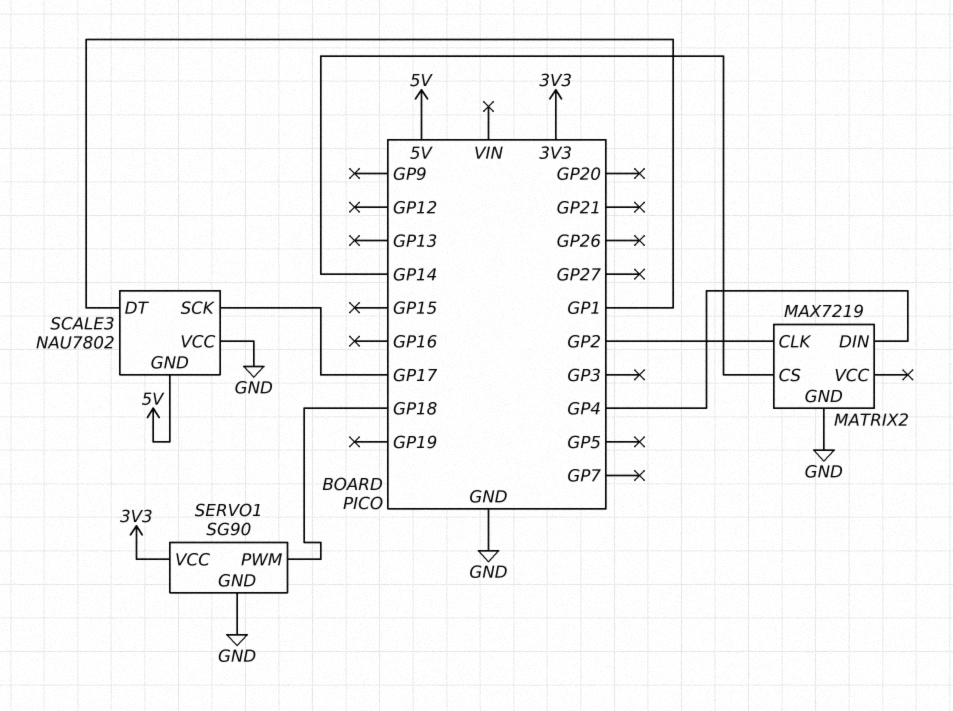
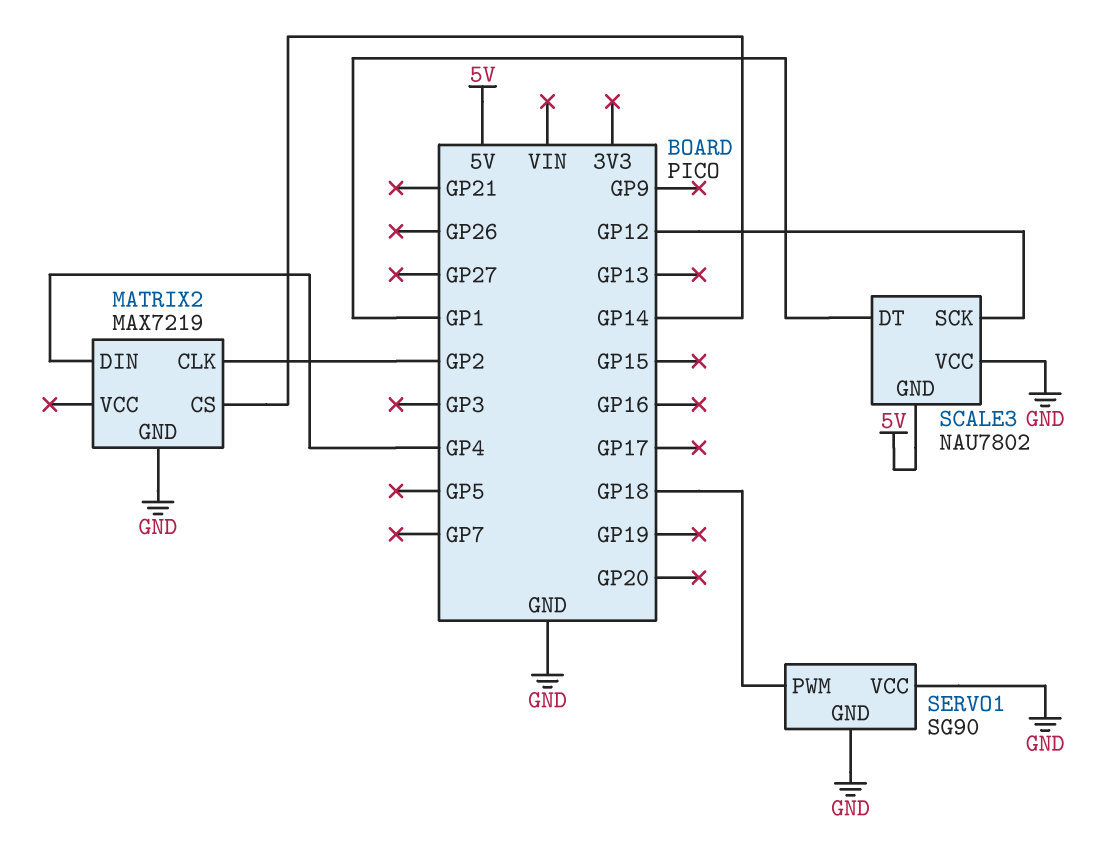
SCALE3 pin SCK: GP17 -> GP12
SERVO1 pin VCC: 3V3 -> GND

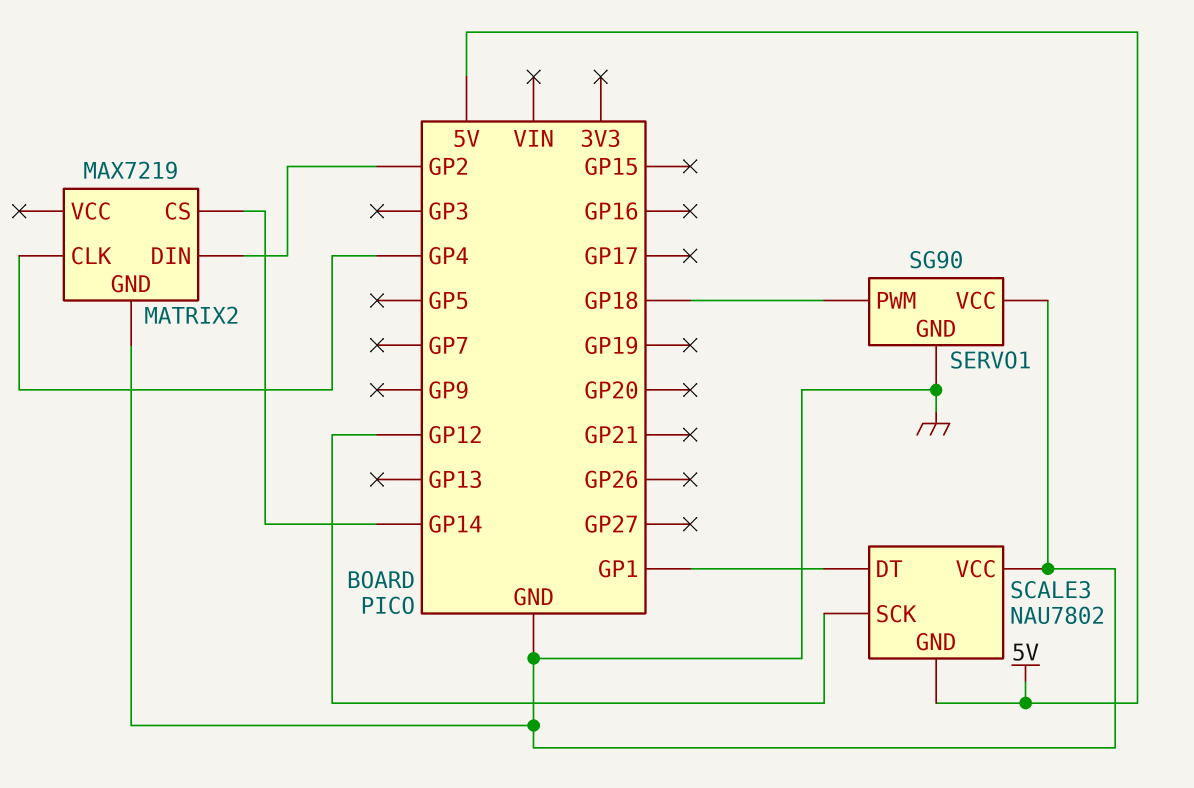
MATRIX2 pin CLK: GP2 -> GP4
MATRIX2 pin DIN: GP4 -> GP2

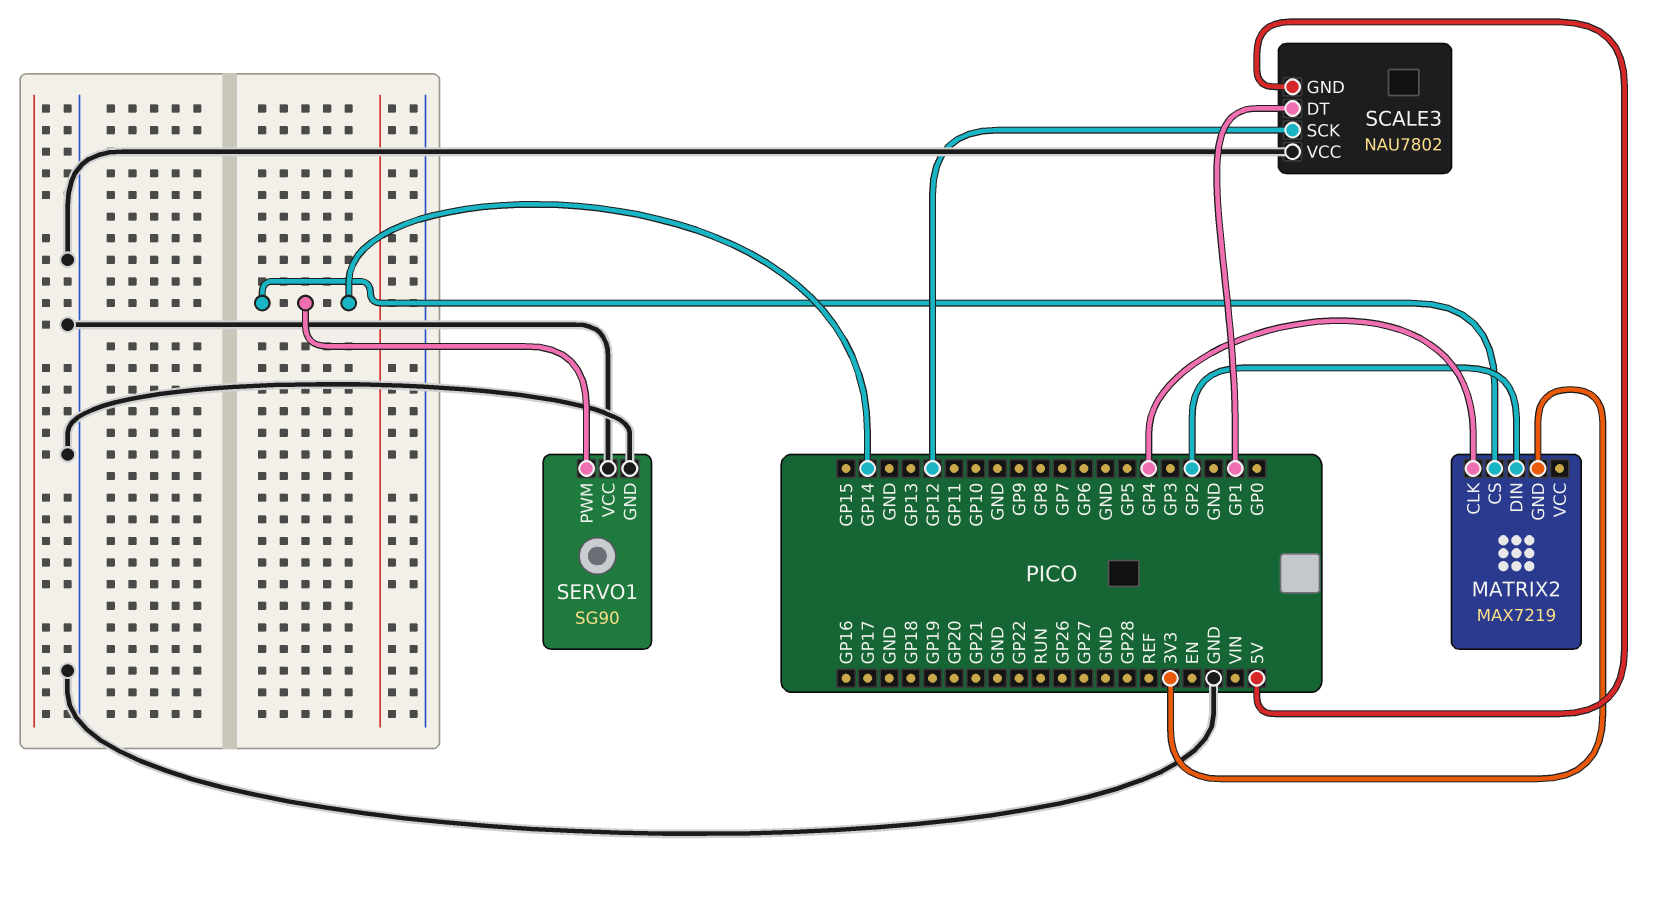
MATRIX2 pin GND: GND -> 3V3
SERVO1 pin PWM: GP18 -> GP14

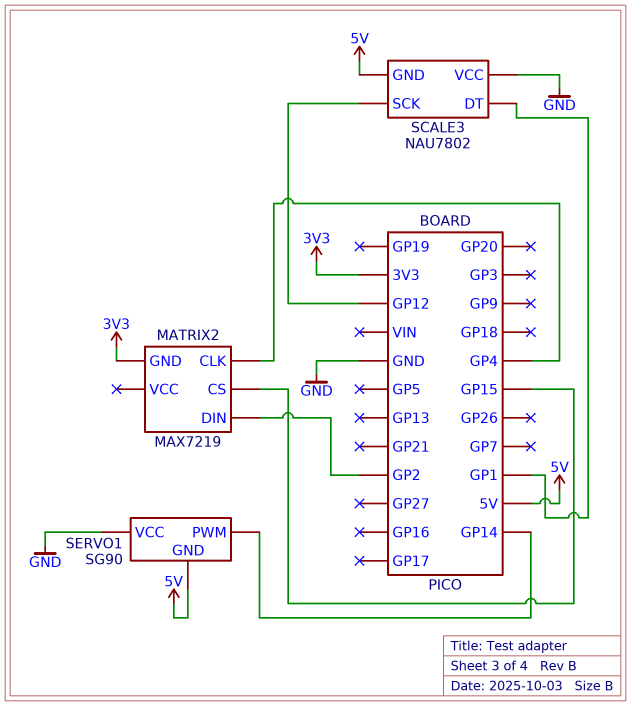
MATRIX2 pin CS: GP14 -> GP15
SERVO1 pin GND: GND -> 5V

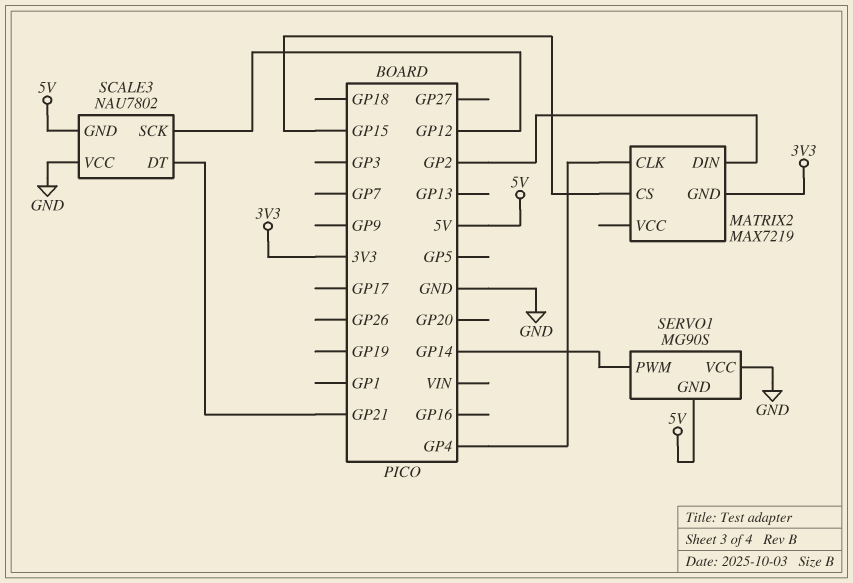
SCALE3 pin DT: GP1 -> GP21
SERVO1: SG90 -> MG90S

